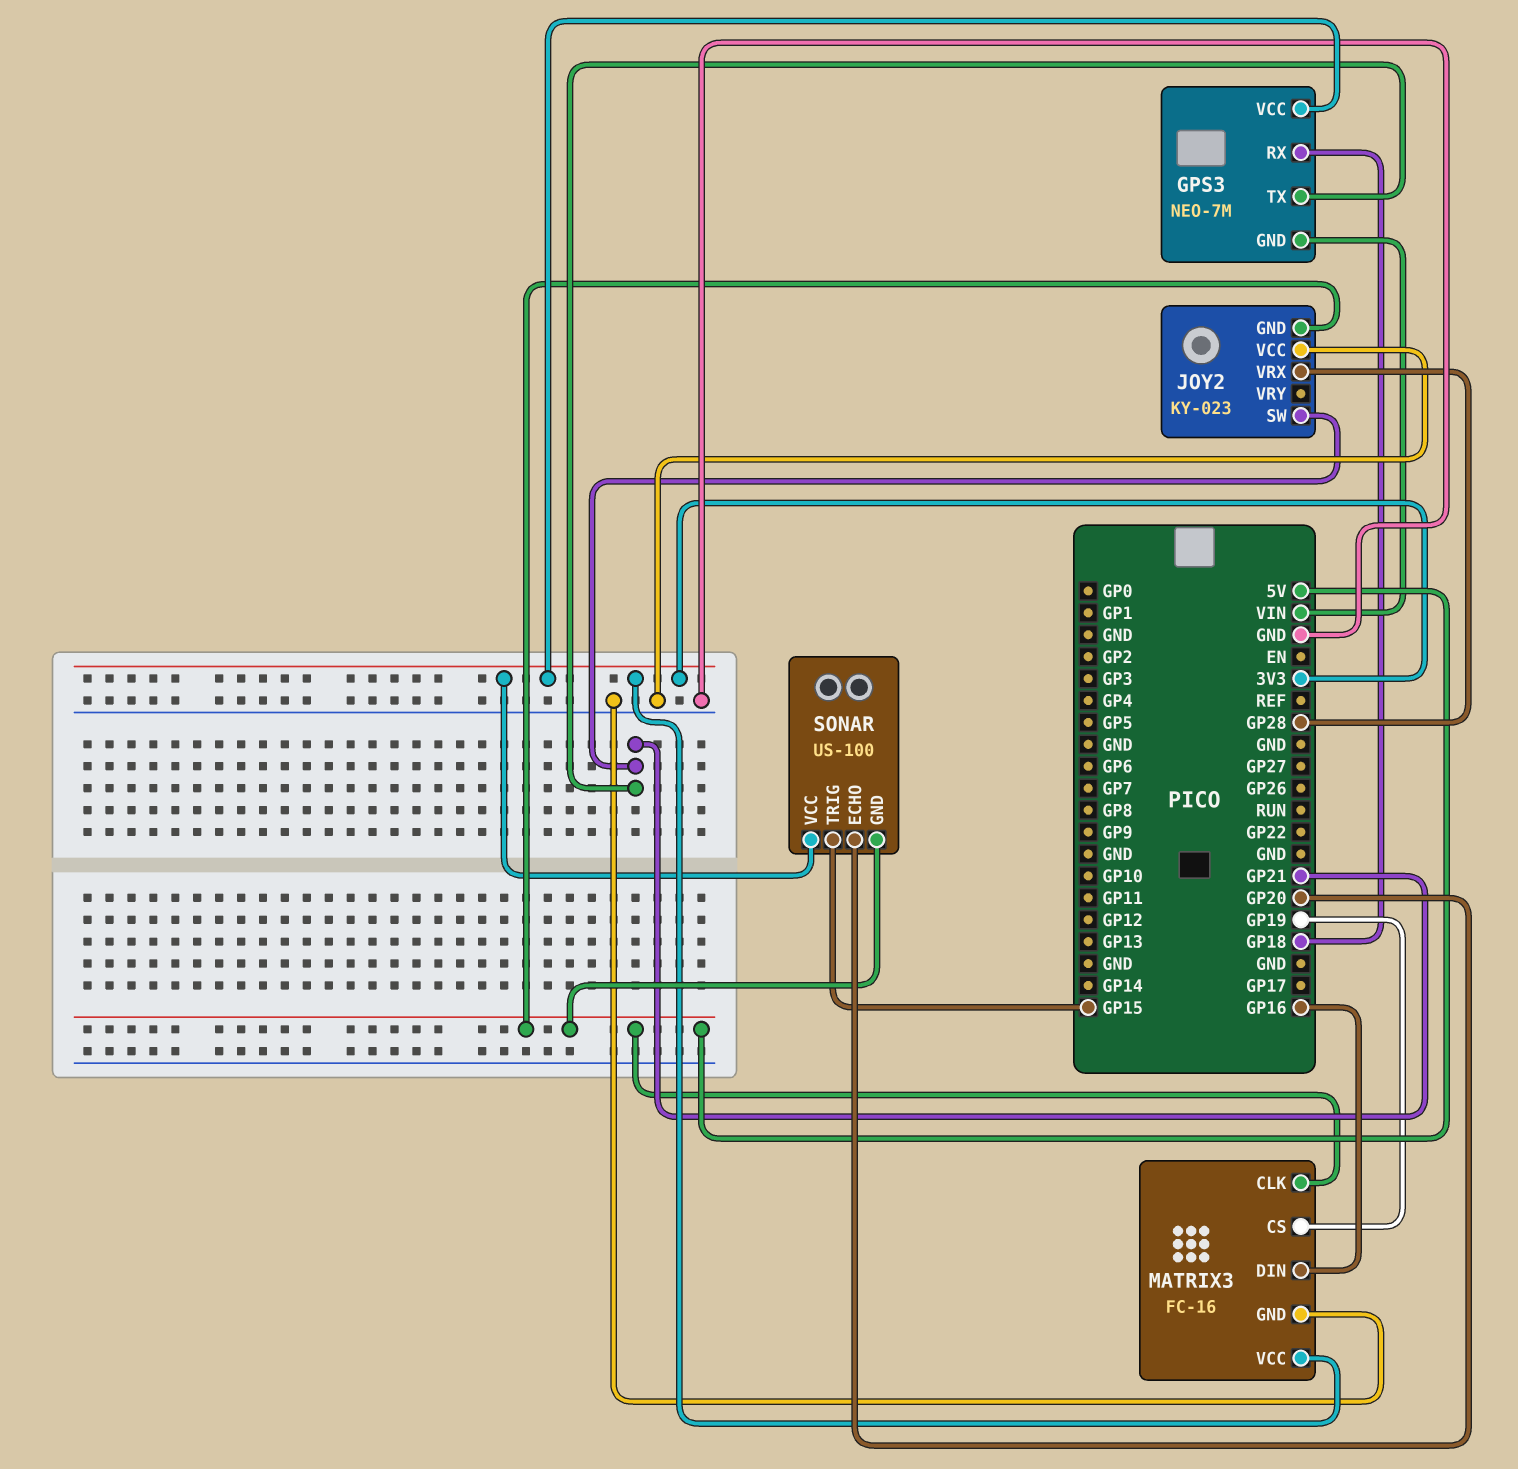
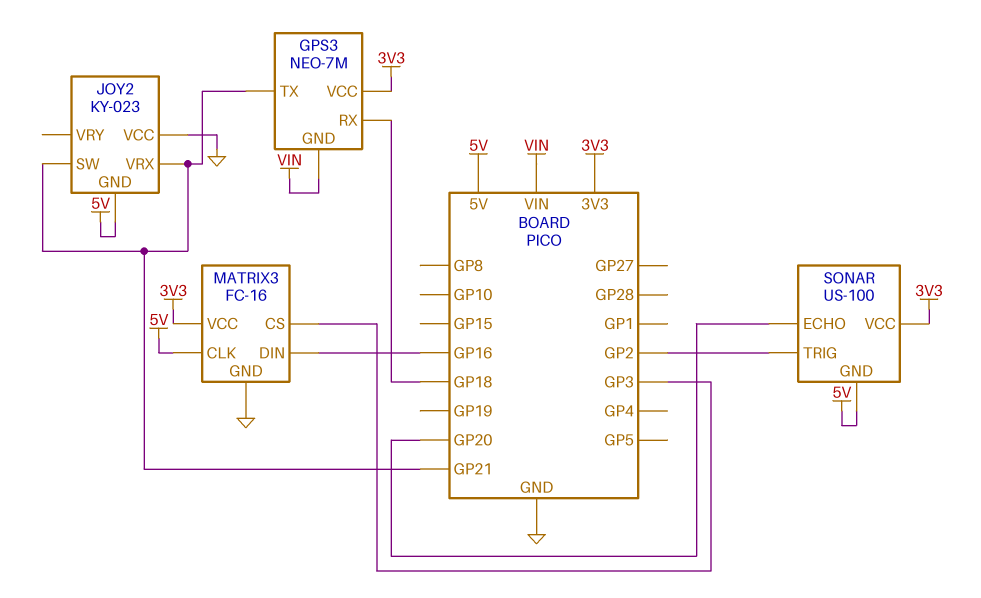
JOY2 pin VRX: GP28 -> GP21
MATRIX3 pin CS: GP19 -> GP3
SONAR pin TRIG: GP15 -> GP2

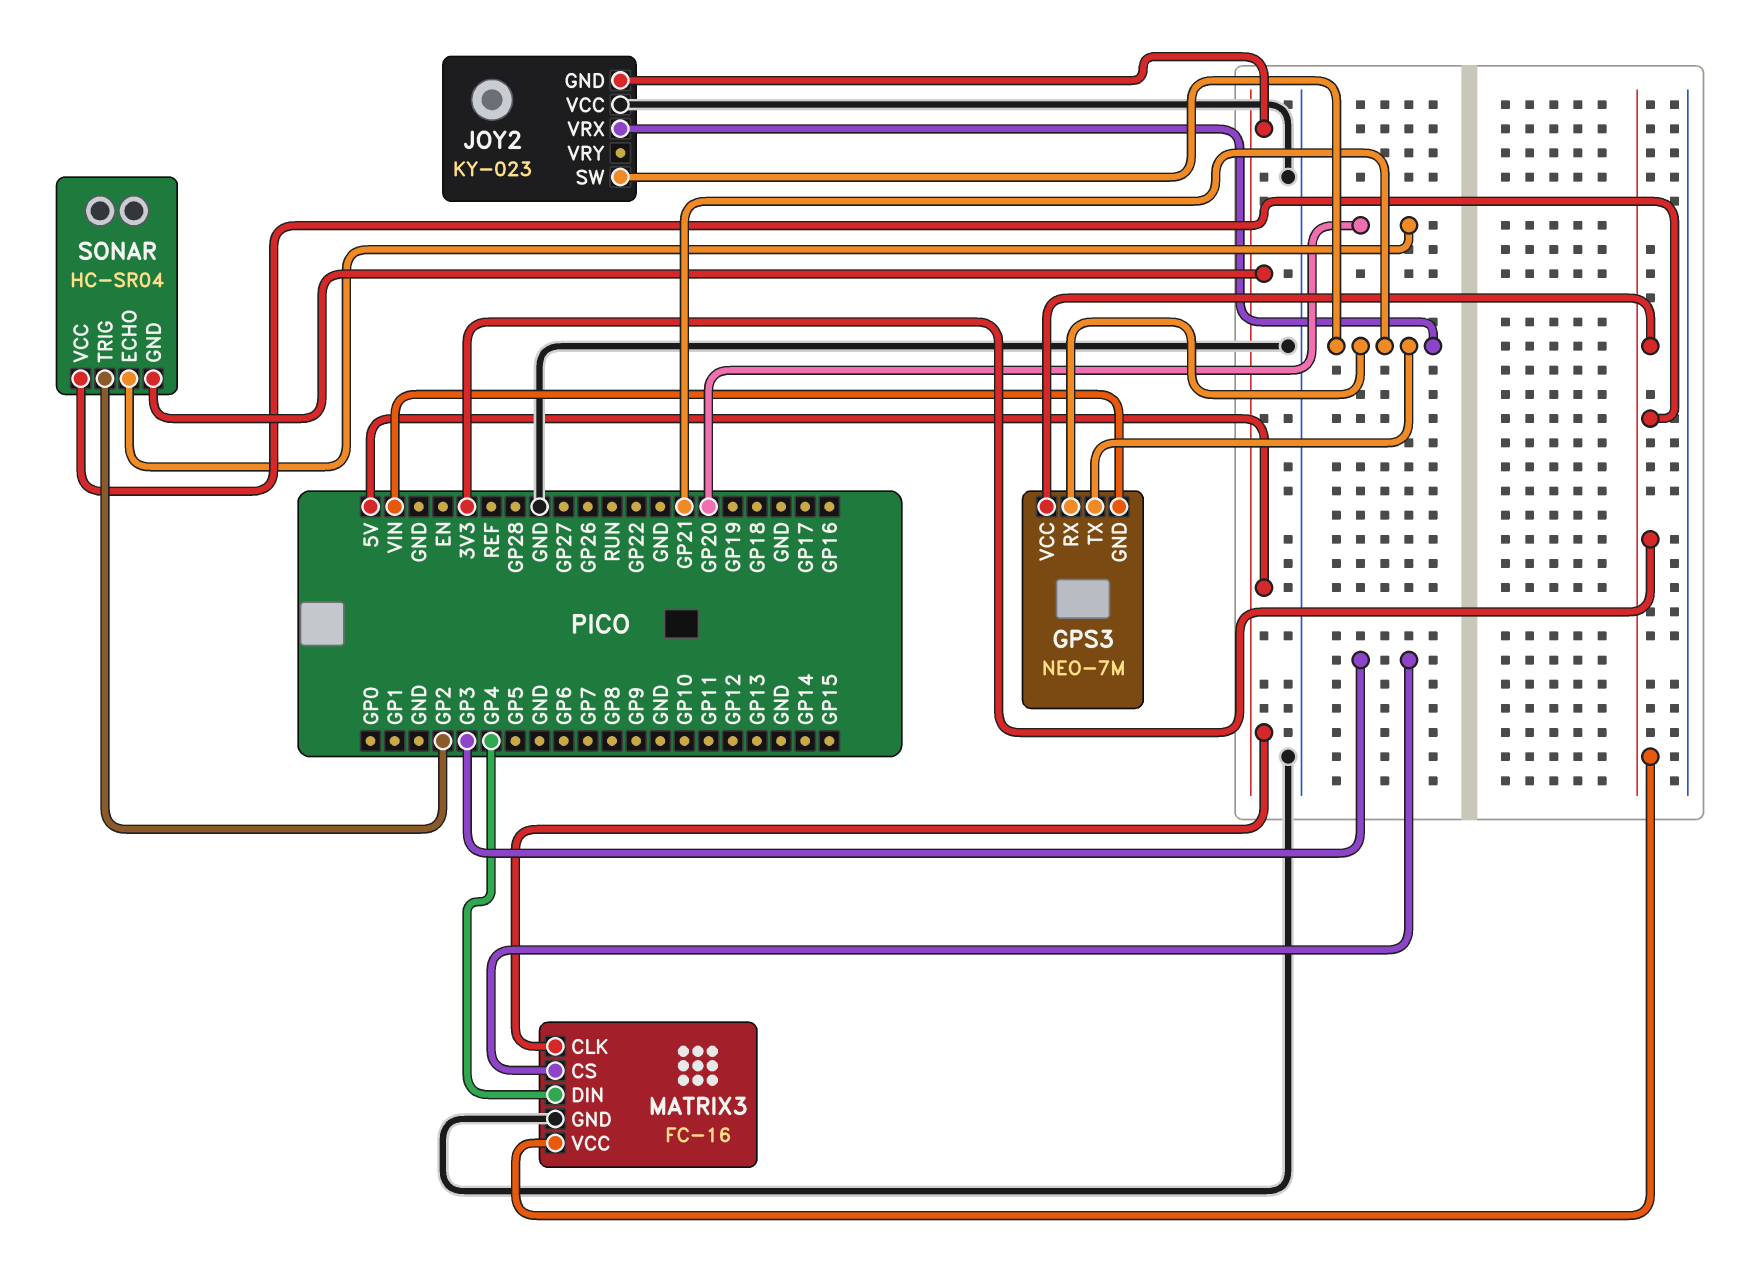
GPS3 pin RX: GP18 -> GP21
MATRIX3 pin DIN: GP16 -> GP4
SONAR: US-100 -> HC-SR04

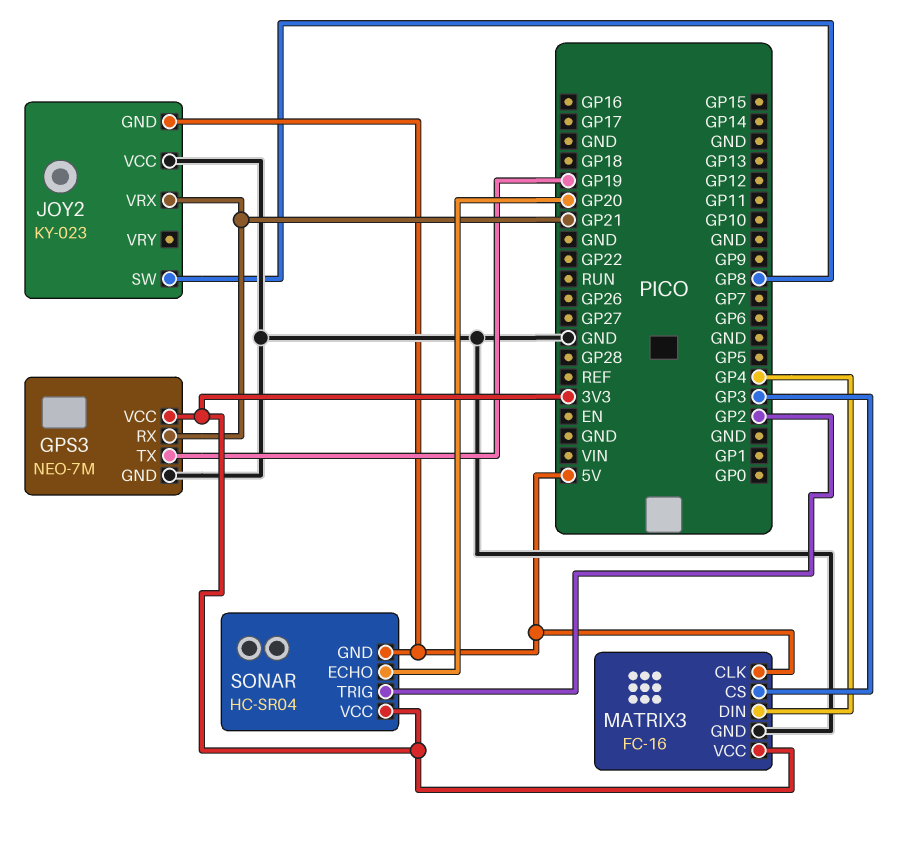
GPS3 pin GND: VIN -> GND
GPS3 pin TX: GP21 -> GP19
JOY2 pin SW: GP21 -> GP8

